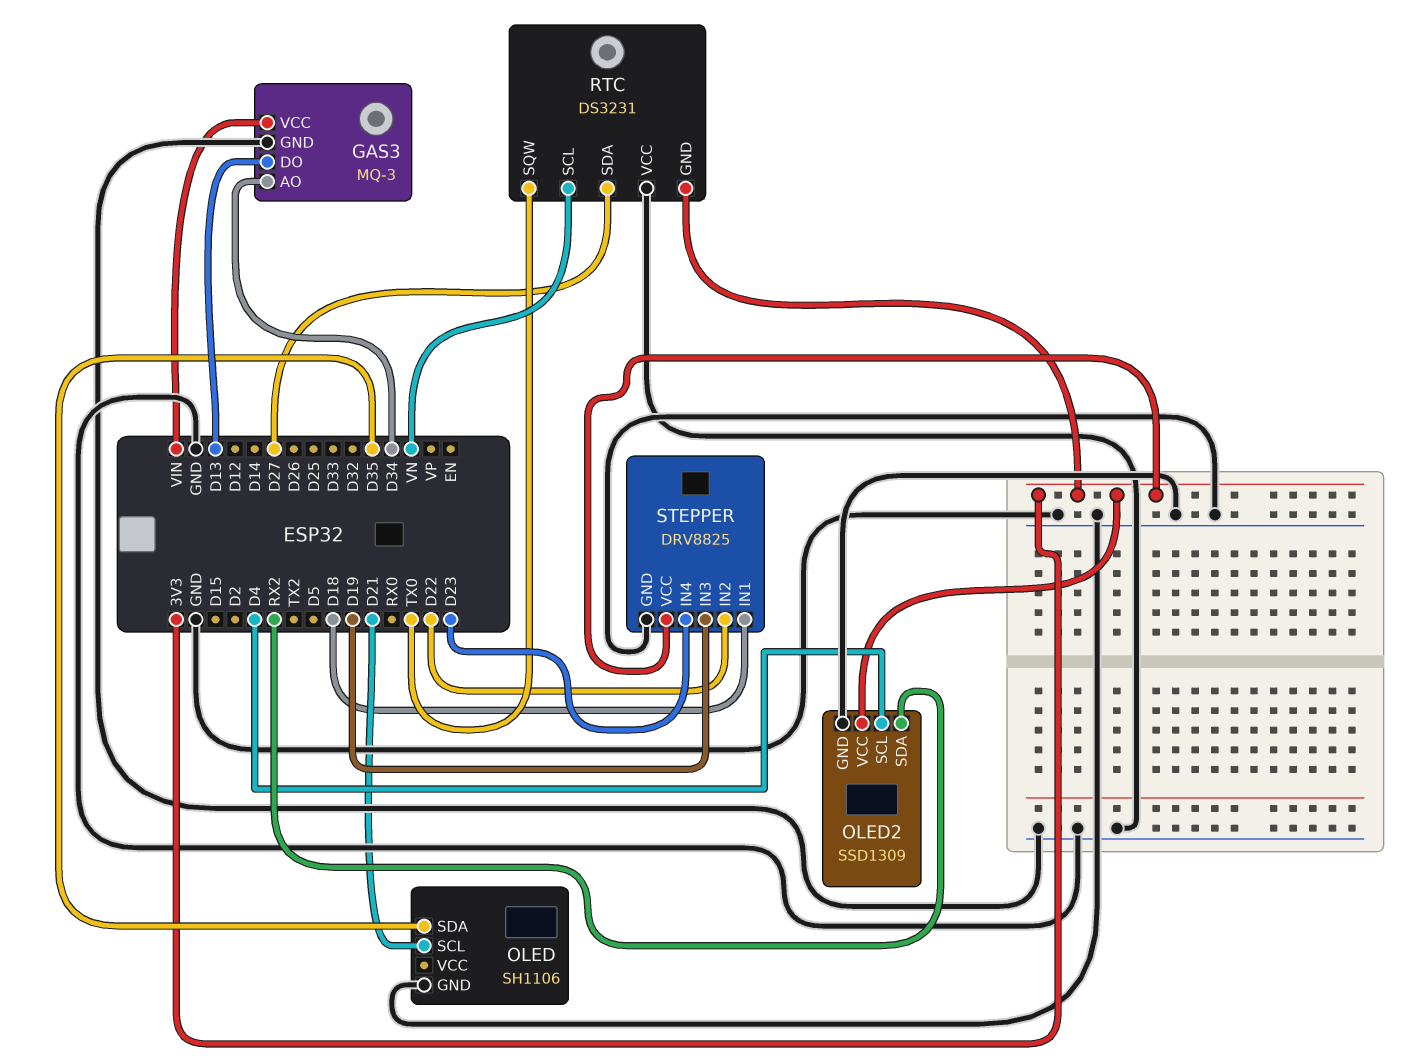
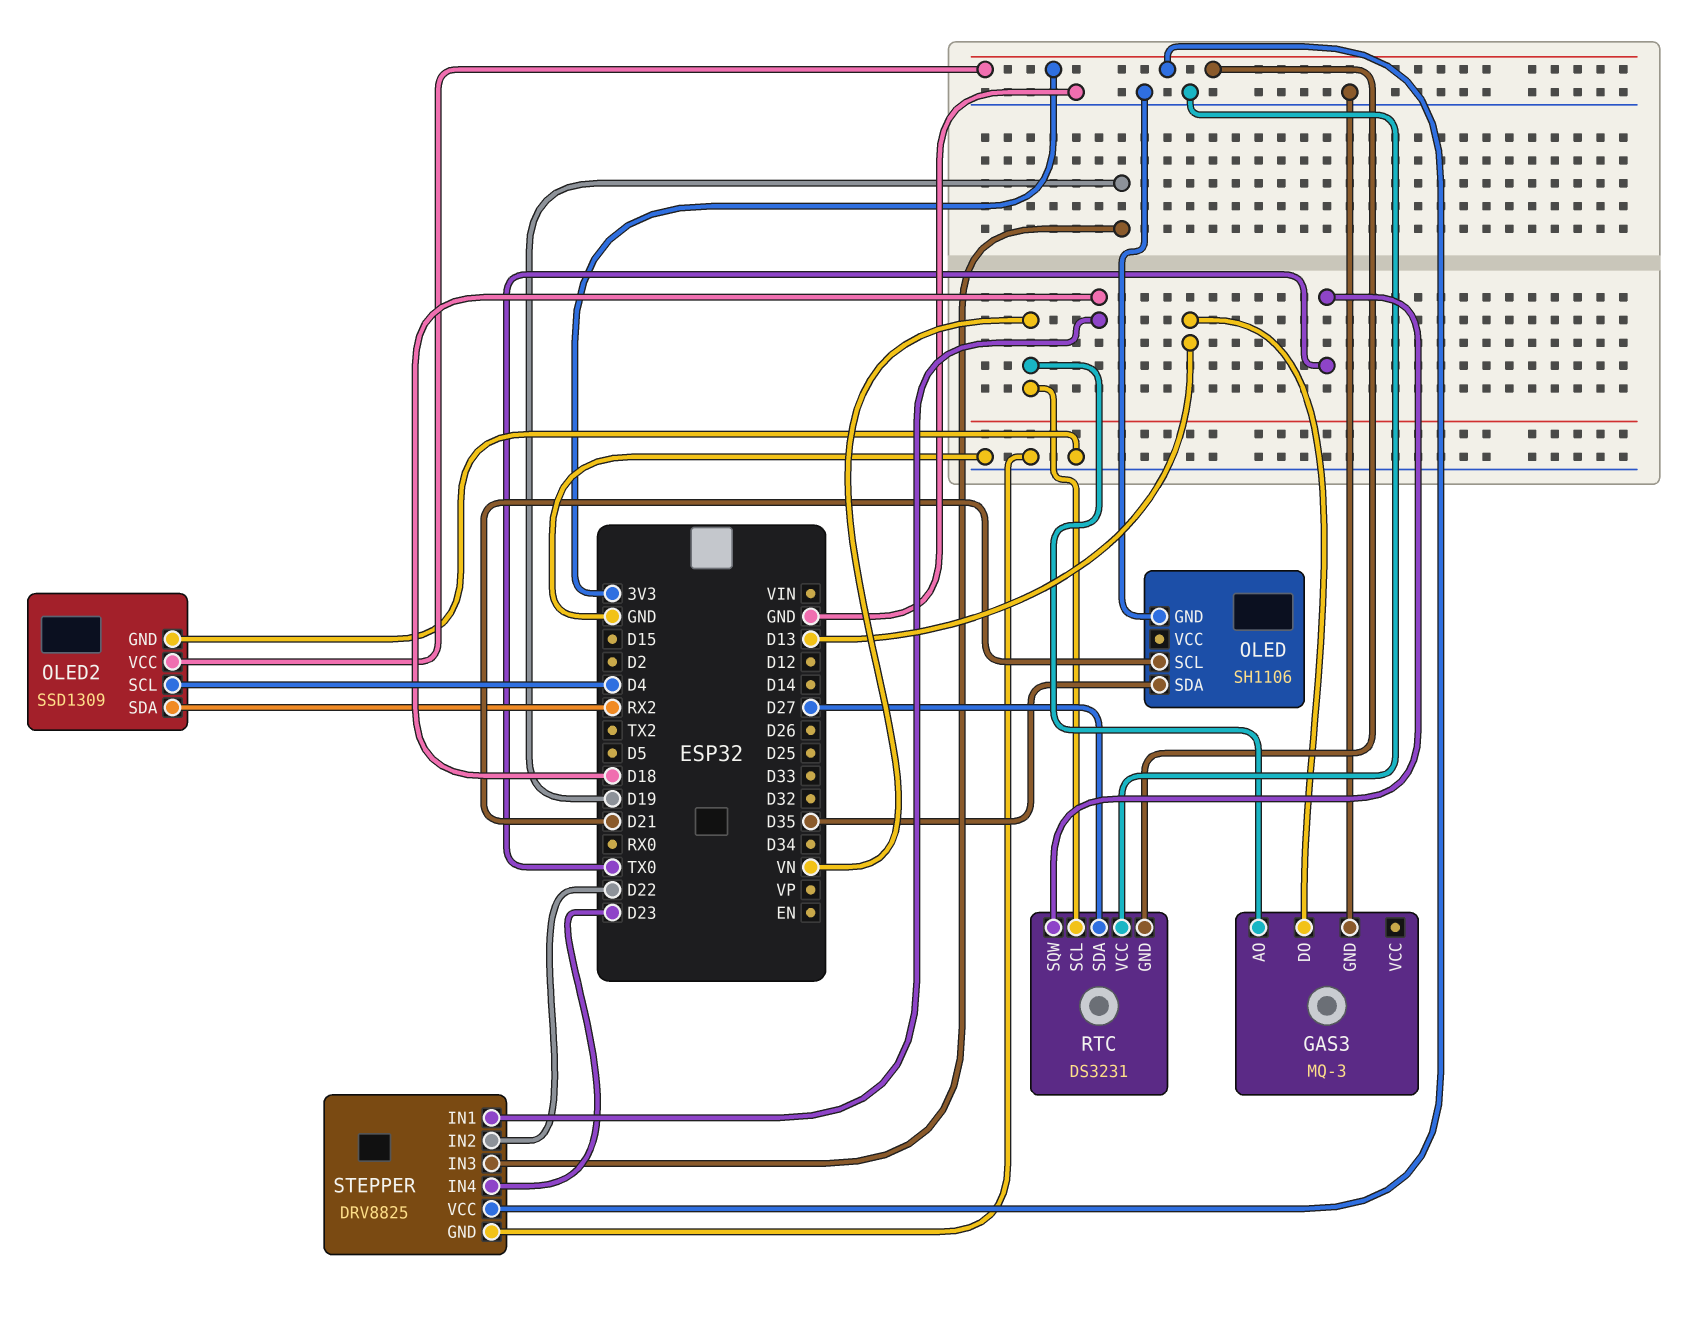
GAS3 pin AO: D34 -> VN
GAS3 pin VCC: VIN -> none

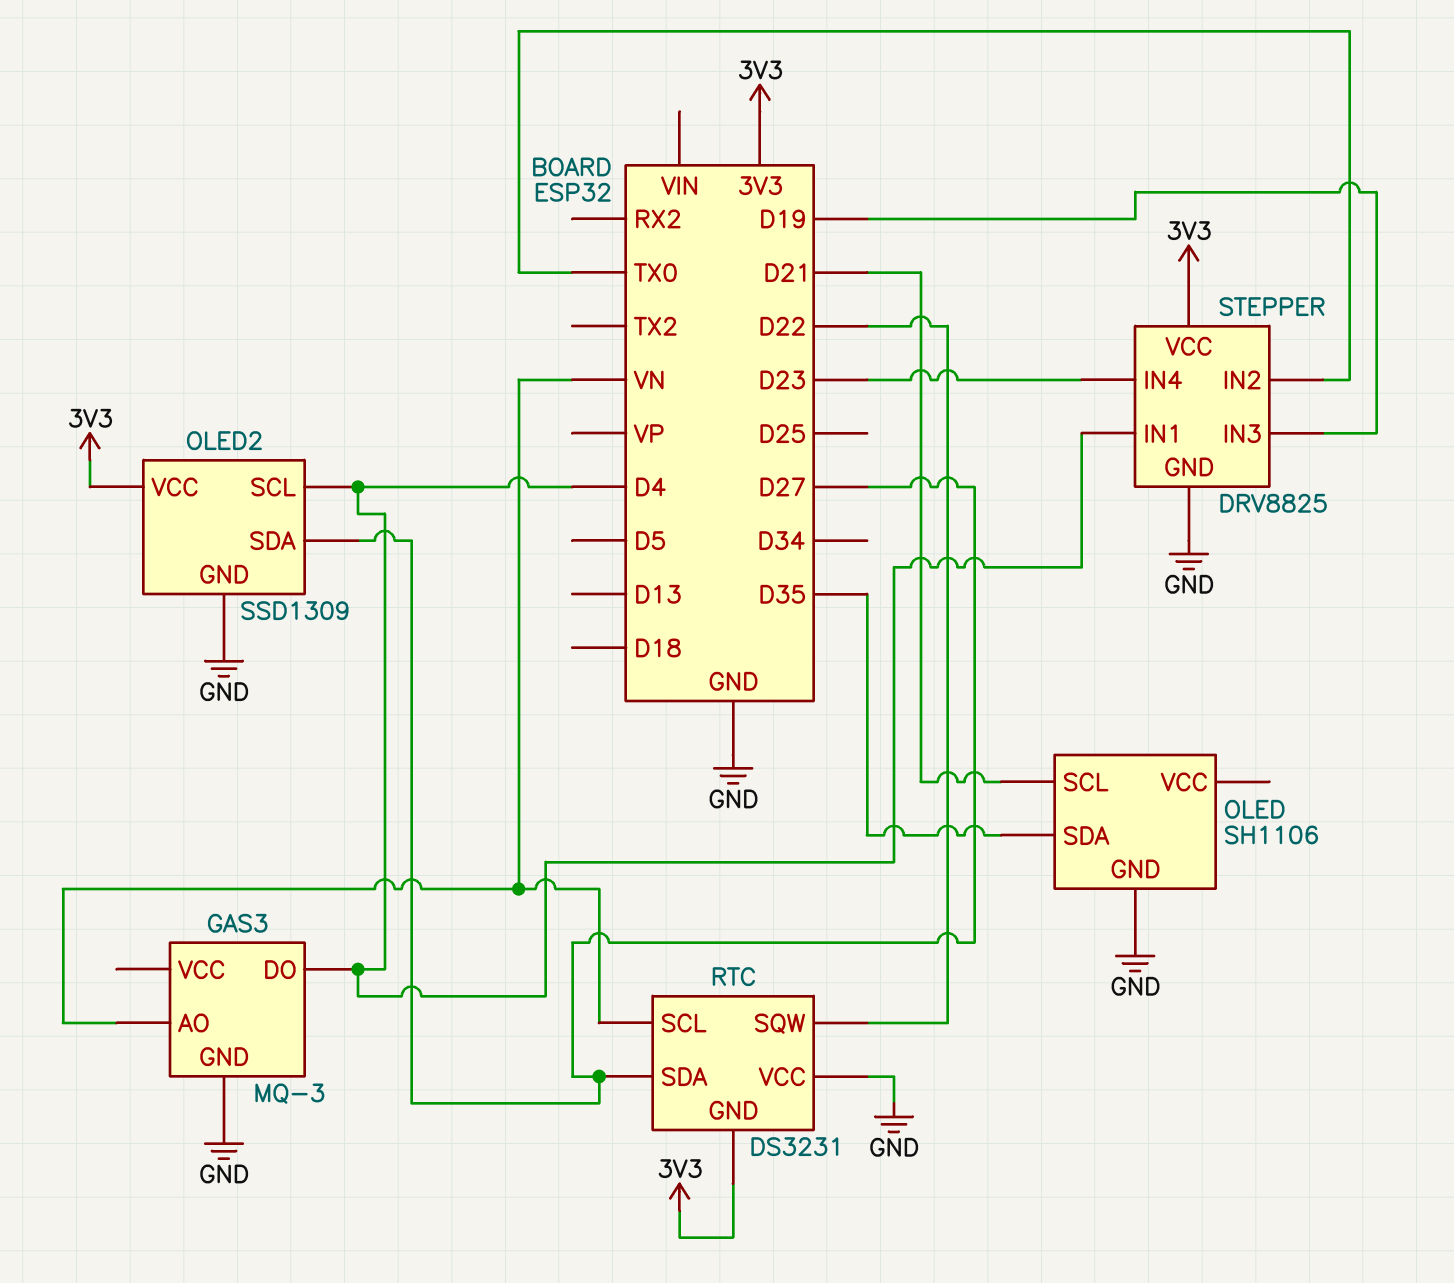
GAS3 pin DO: D13 -> D4
OLED2 pin SDA: RX2 -> D27
RTC pin SQW: TX0 -> D22
STEPPER pin IN1: D18 -> D4
STEPPER pin IN2: D22 -> TX0

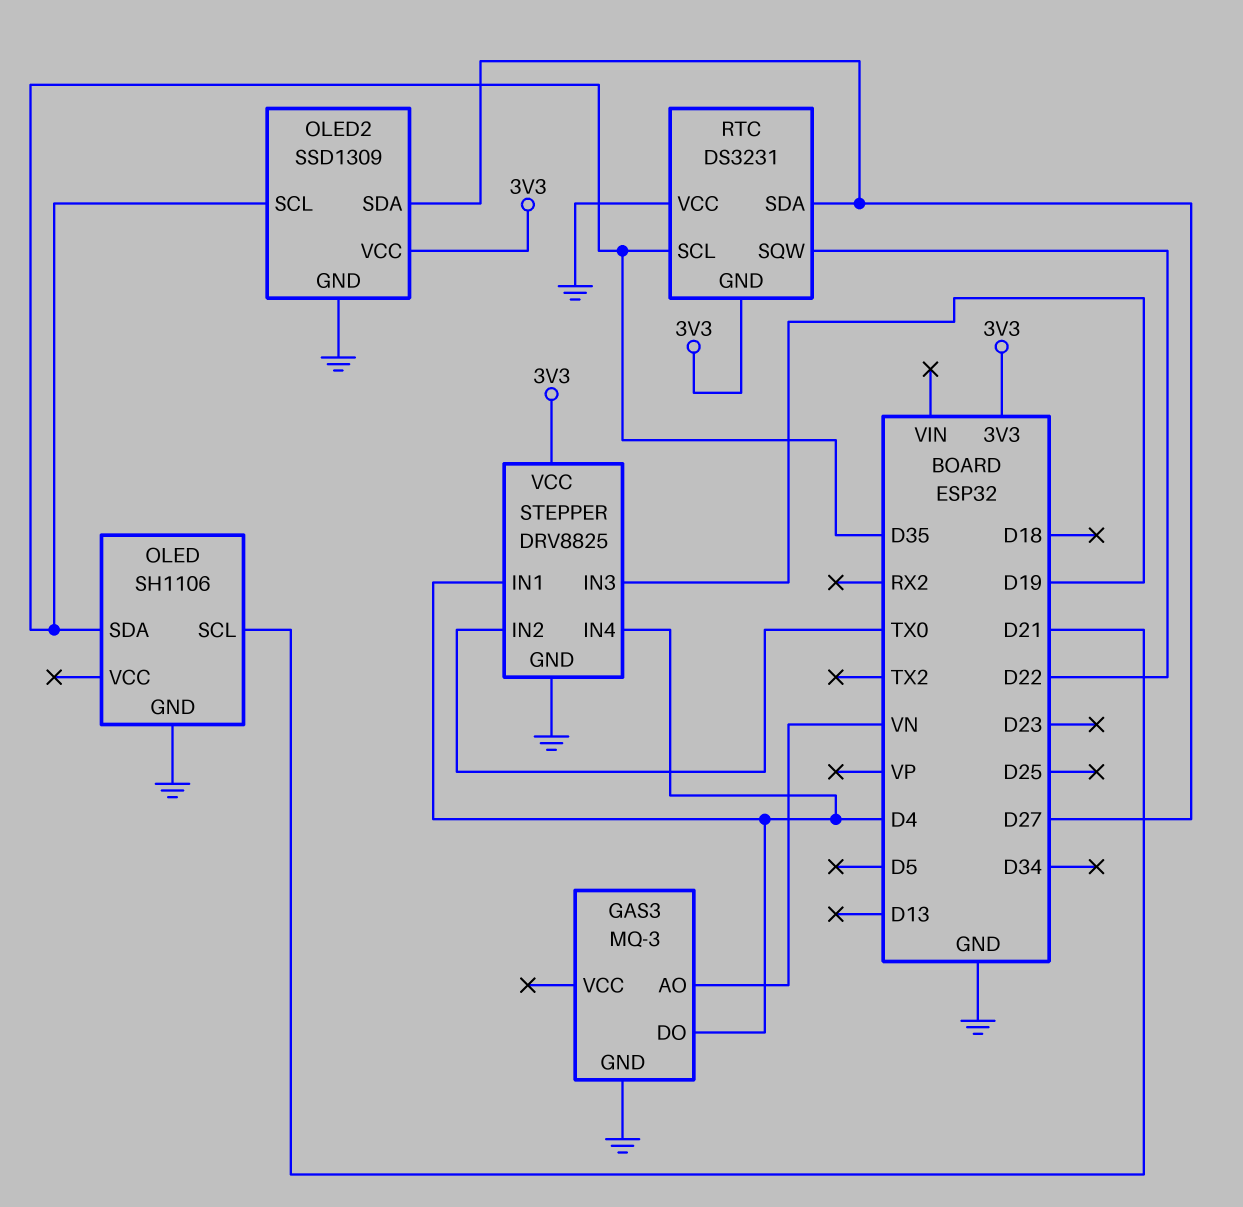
OLED2 pin SCL: D4 -> D35
RTC pin SCL: VN -> D35
STEPPER pin IN4: D23 -> D4

